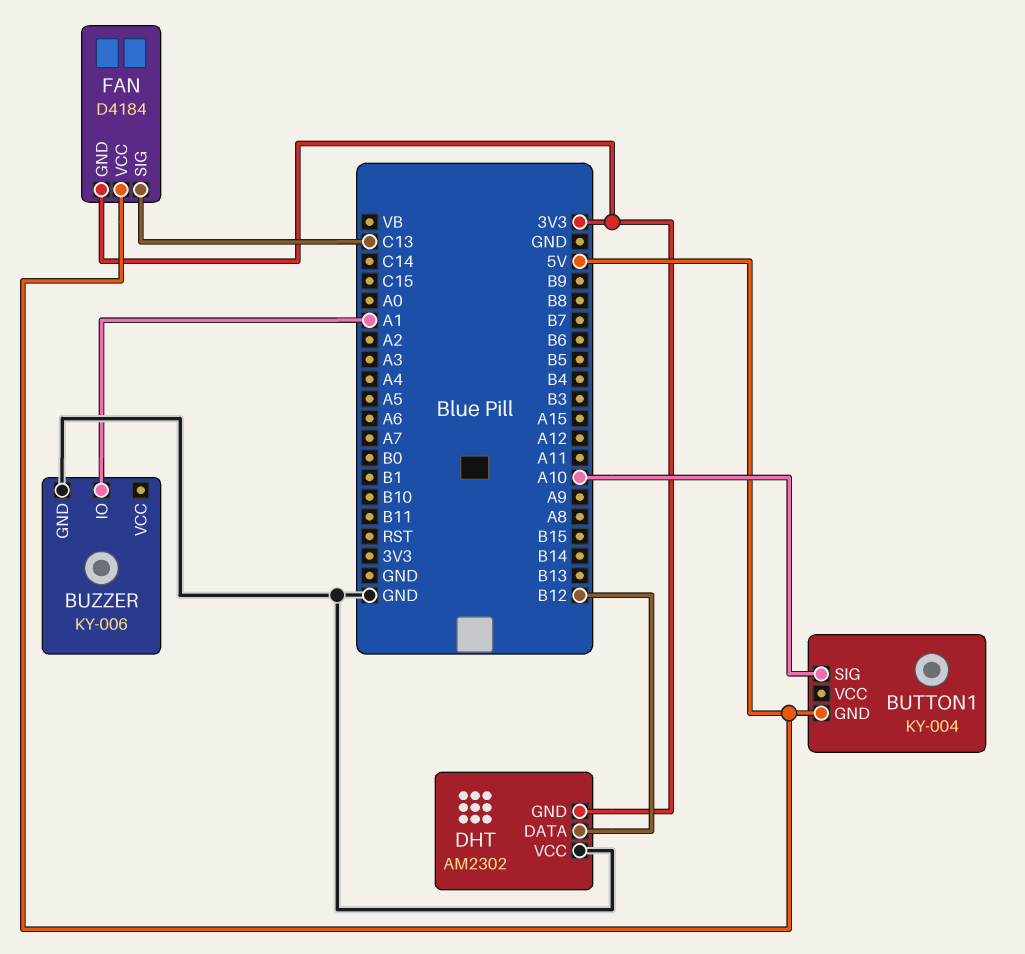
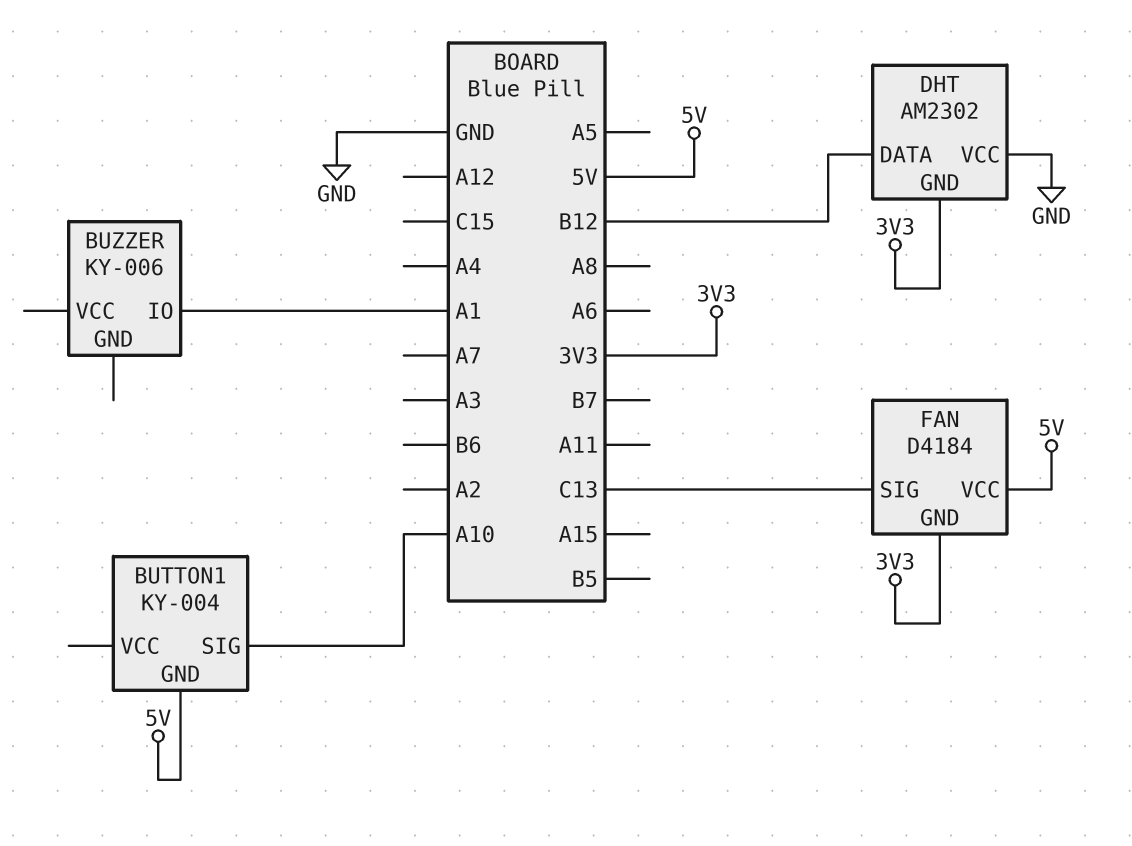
BUZZER pin GND: GND -> none

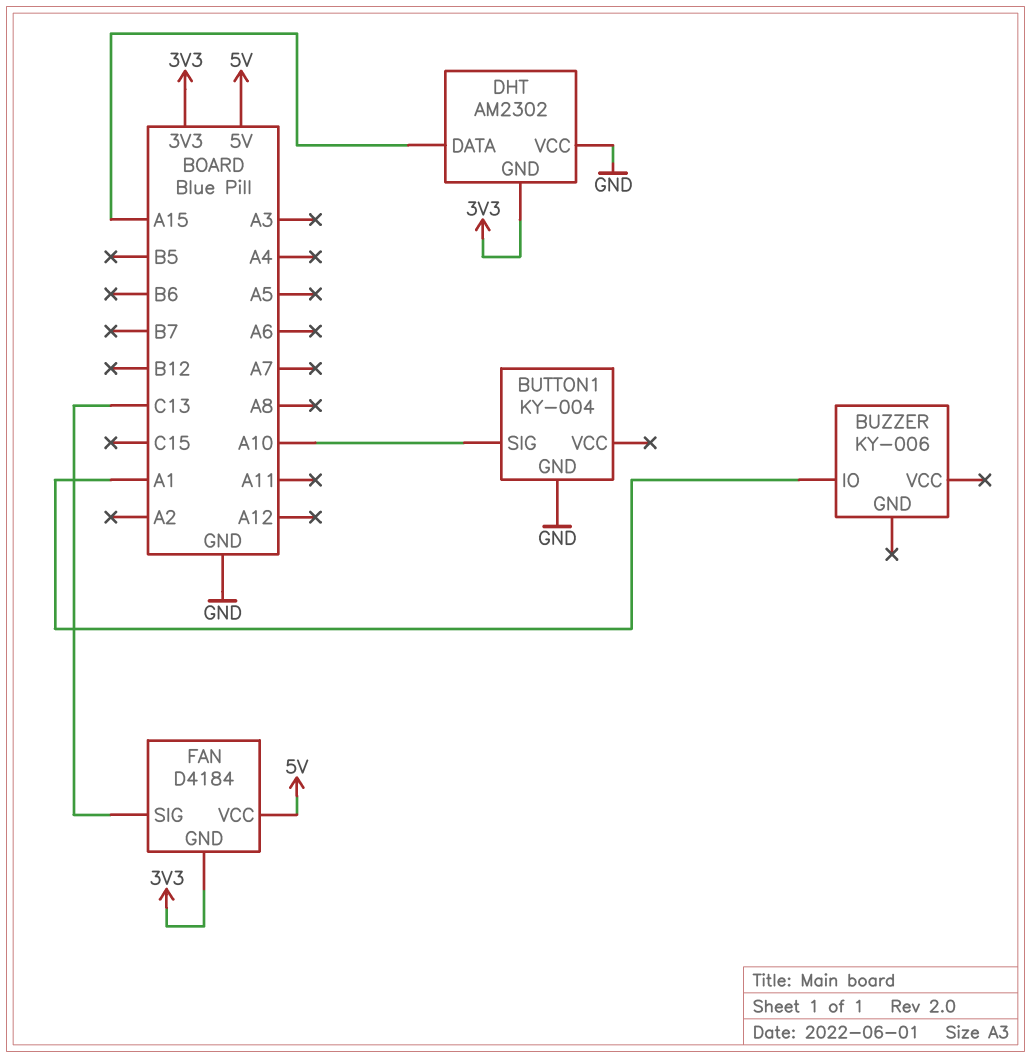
BUTTON1 pin GND: 5V -> GND
DHT pin DATA: B12 -> A15

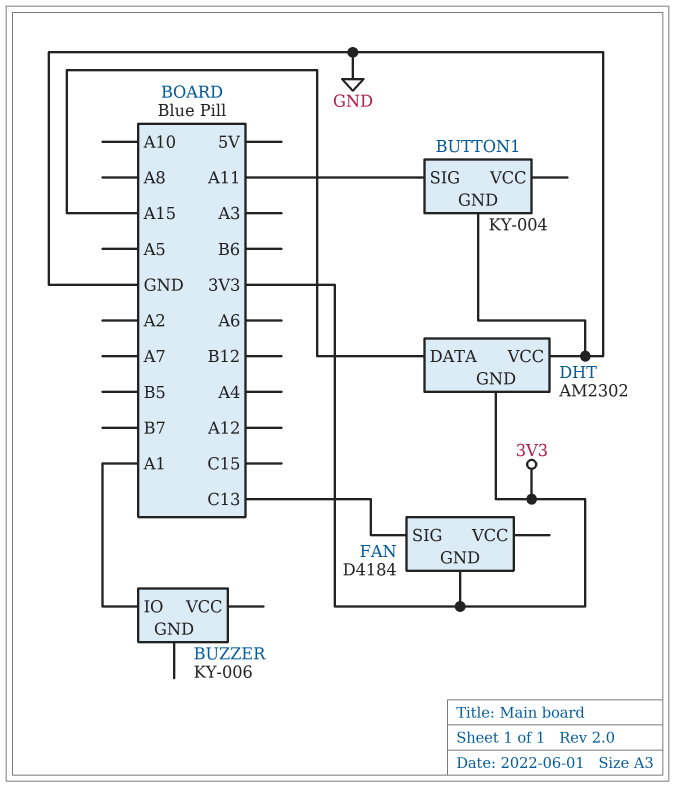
BUTTON1 pin SIG: A10 -> A11
FAN pin VCC: 5V -> none

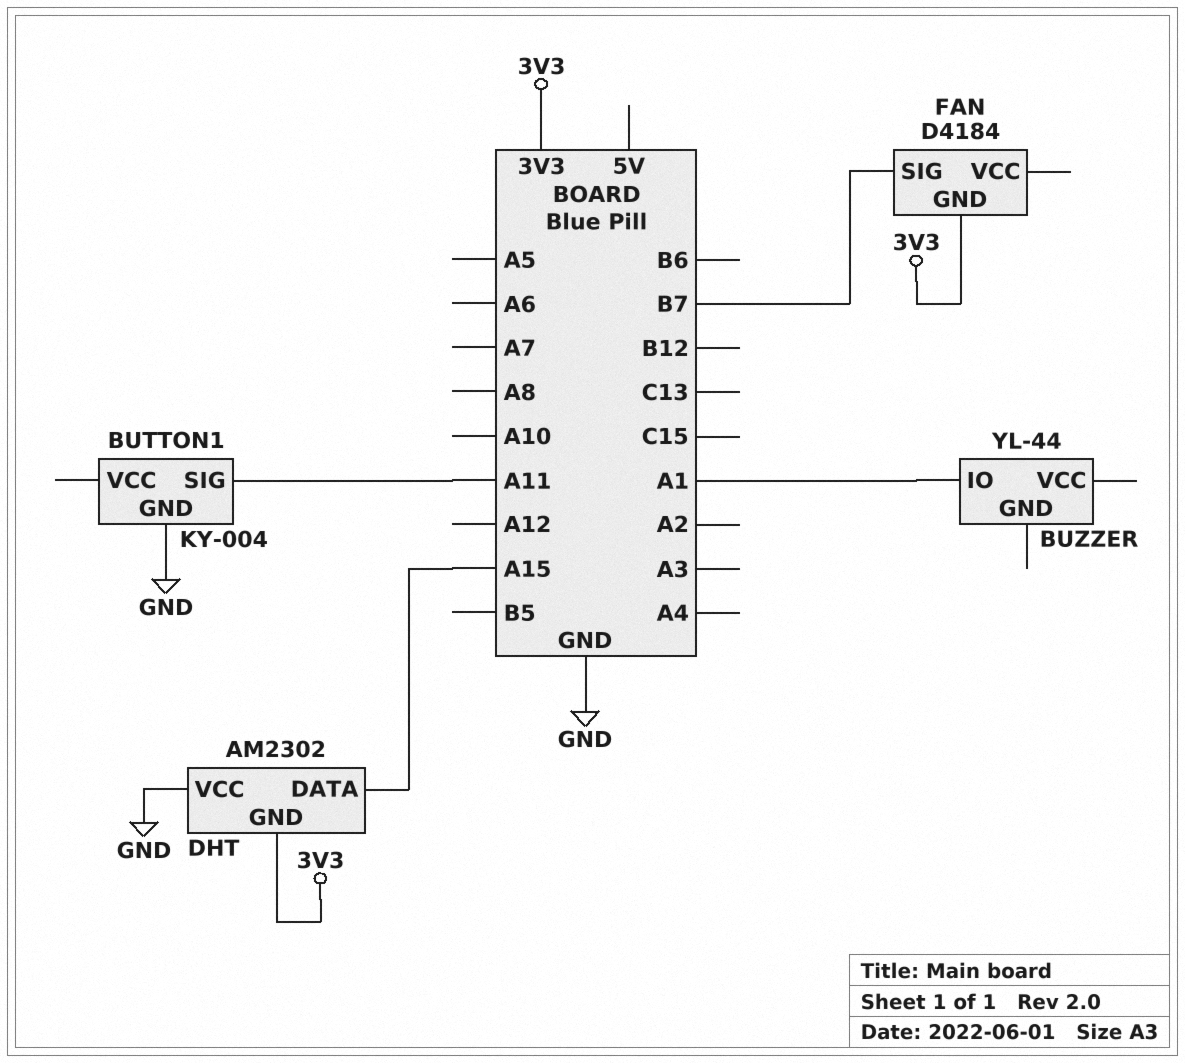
BUZZER: KY-006 -> YL-44
FAN pin SIG: C13 -> B7

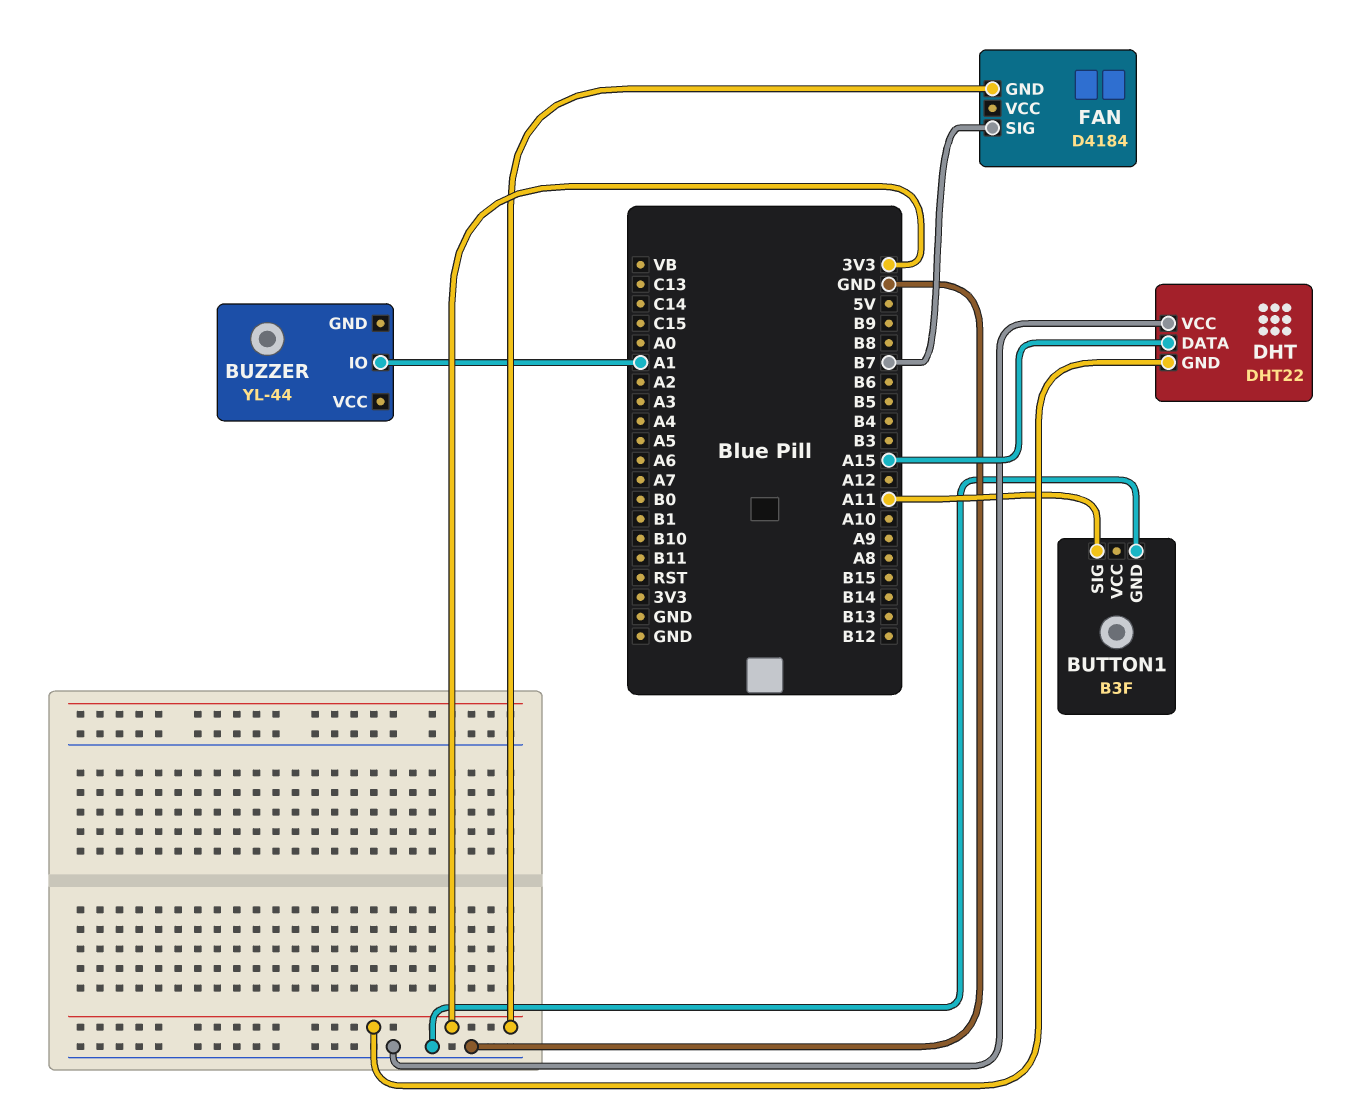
BUTTON1: KY-004 -> B3F
DHT: AM2302 -> DHT22

